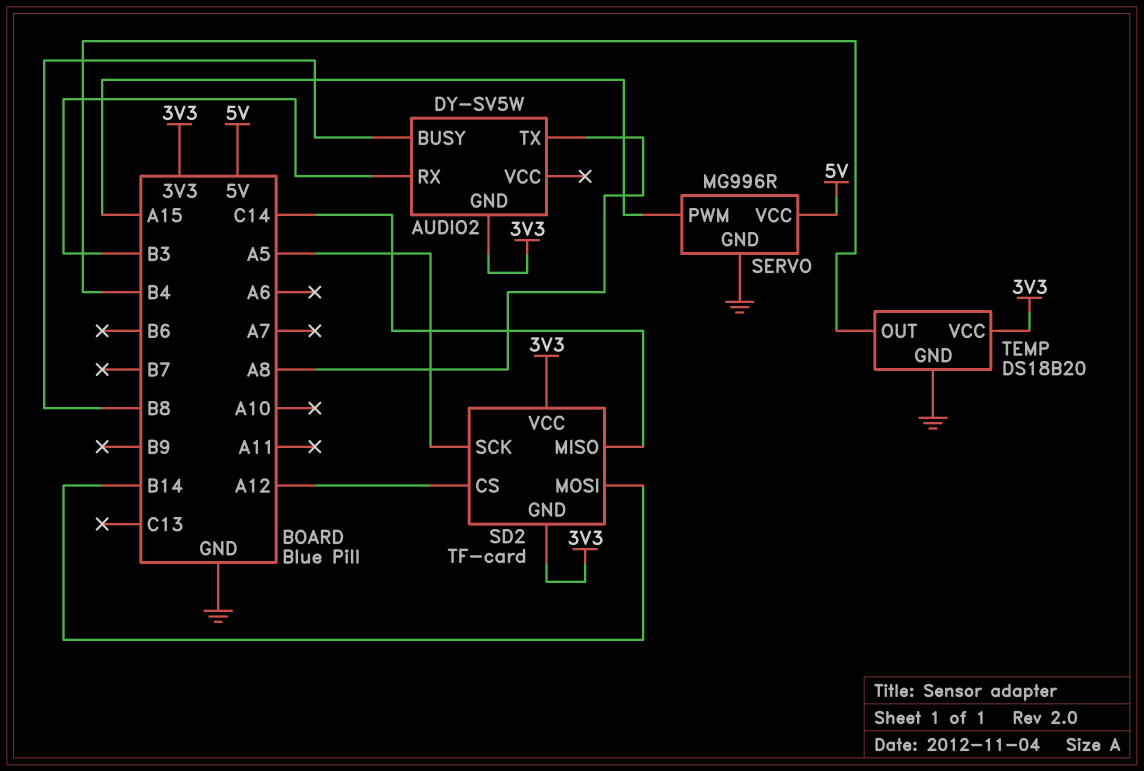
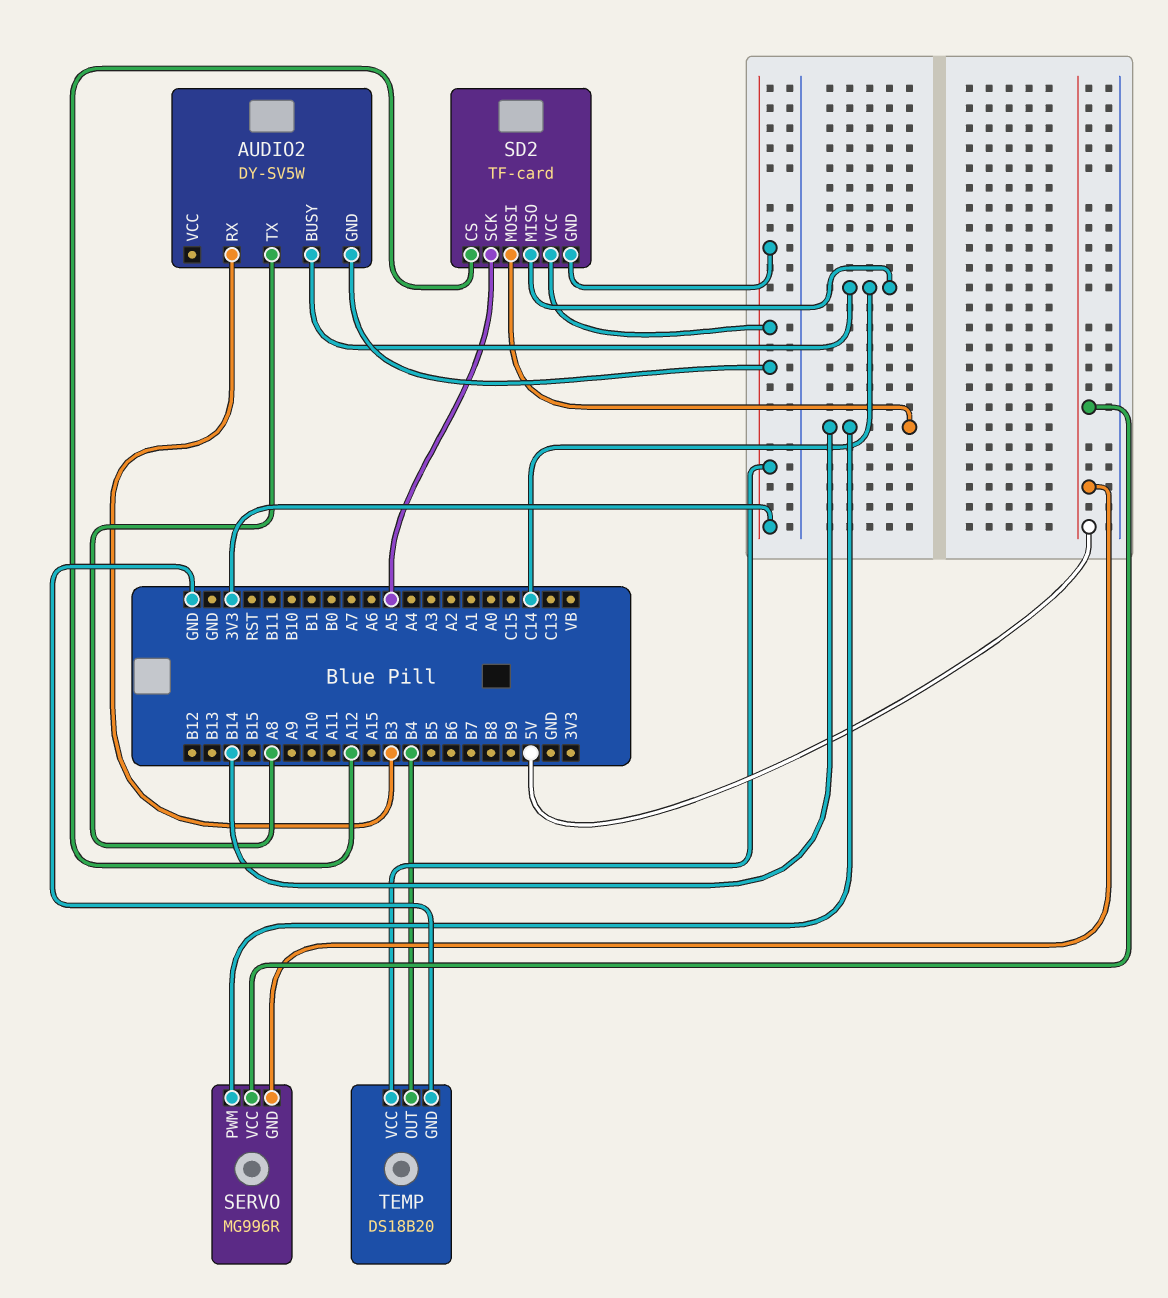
AUDIO2 pin BUSY: B8 -> C14
SERVO pin GND: GND -> 5V
SERVO pin PWM: A15 -> B14

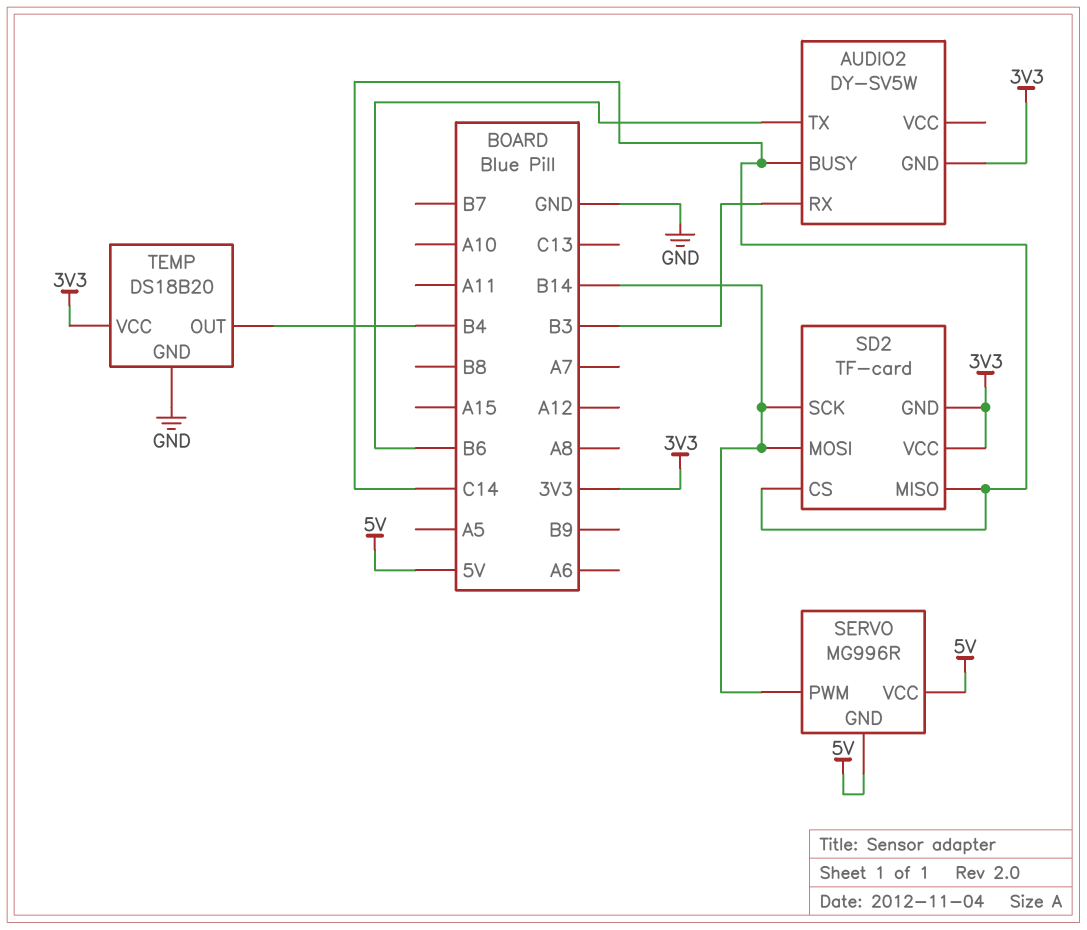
AUDIO2 pin TX: A8 -> B6
SD2 pin CS: A12 -> C14
SD2 pin SCK: A5 -> B14

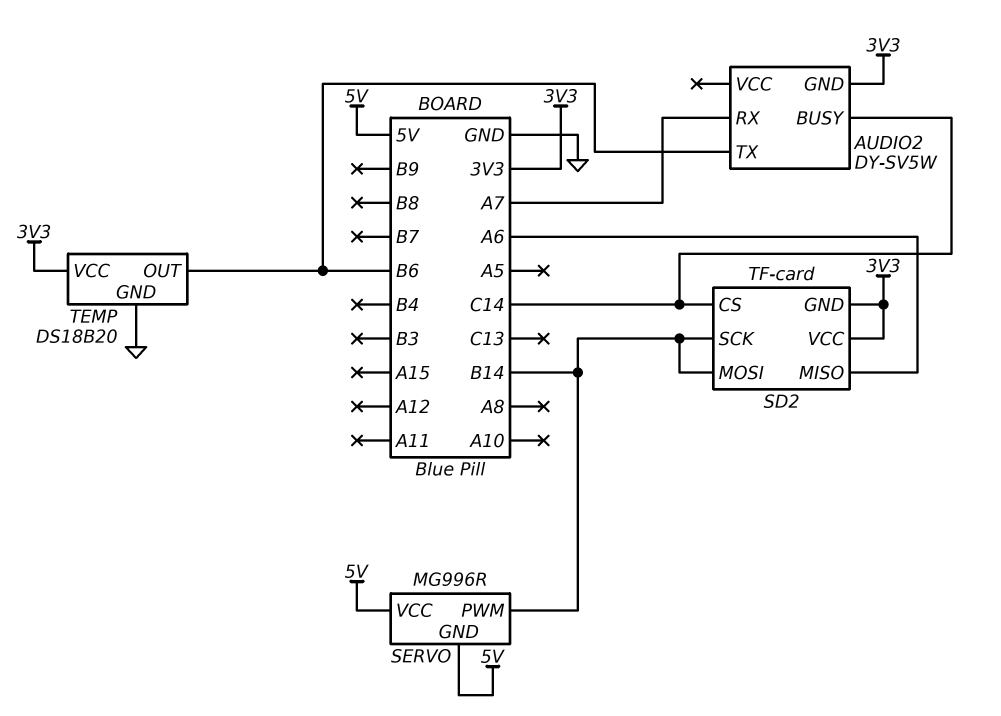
AUDIO2 pin RX: B3 -> A7
SD2 pin MISO: C14 -> A6
TEMP pin OUT: B4 -> B6

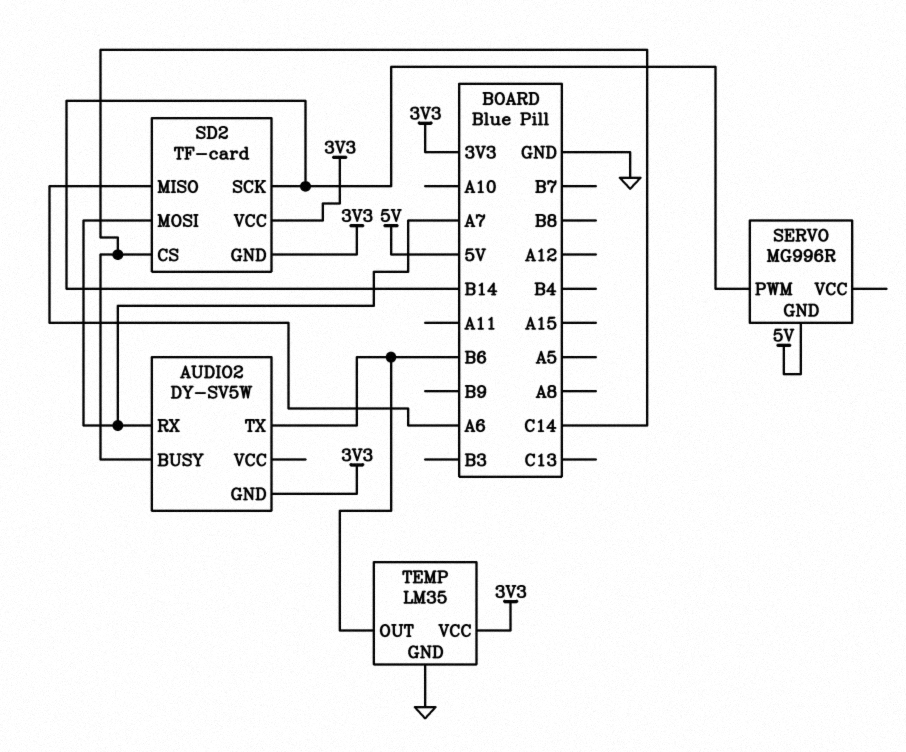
SD2 pin MOSI: B14 -> A7
SERVO pin VCC: 5V -> none
TEMP: DS18B20 -> LM35

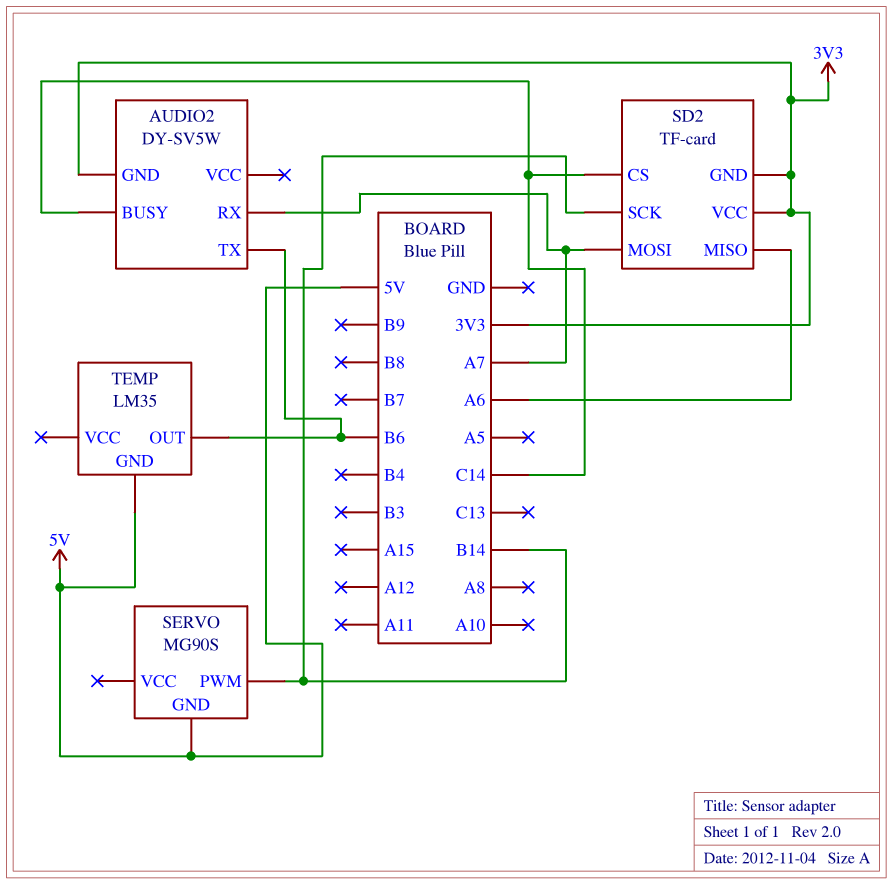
SERVO: MG996R -> MG90S
TEMP pin GND: GND -> 5V
TEMP pin VCC: 3V3 -> none

